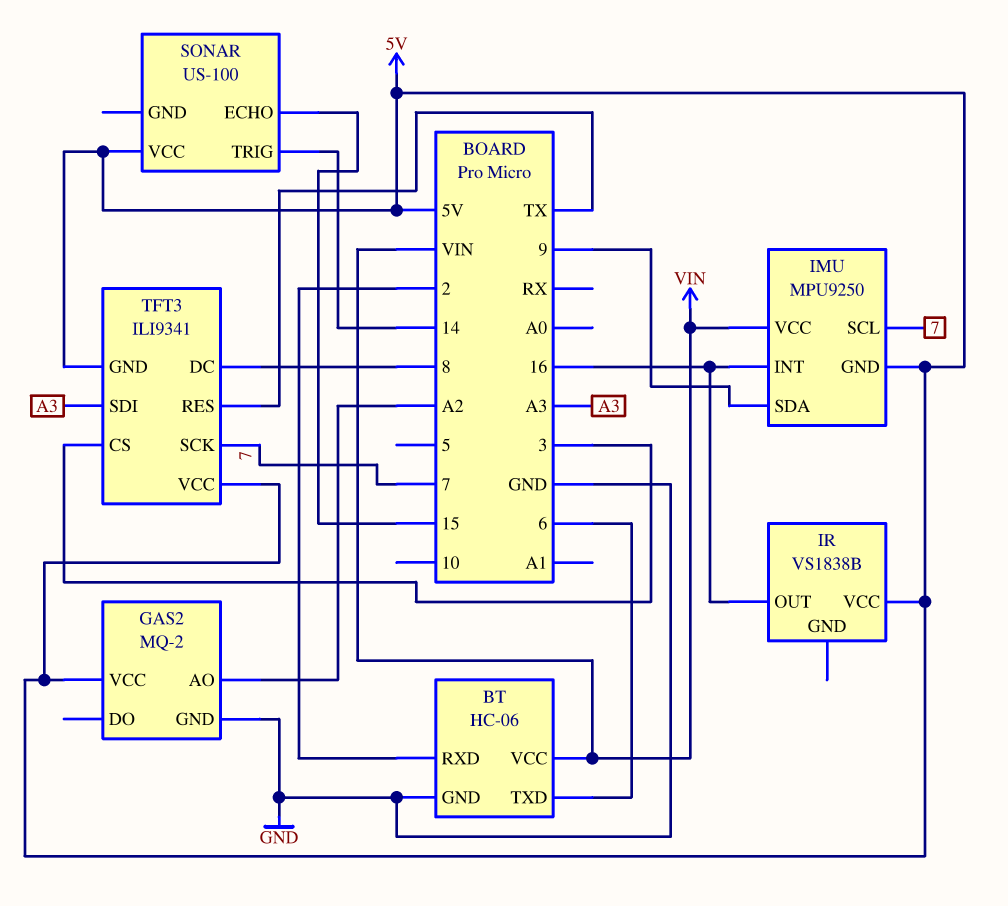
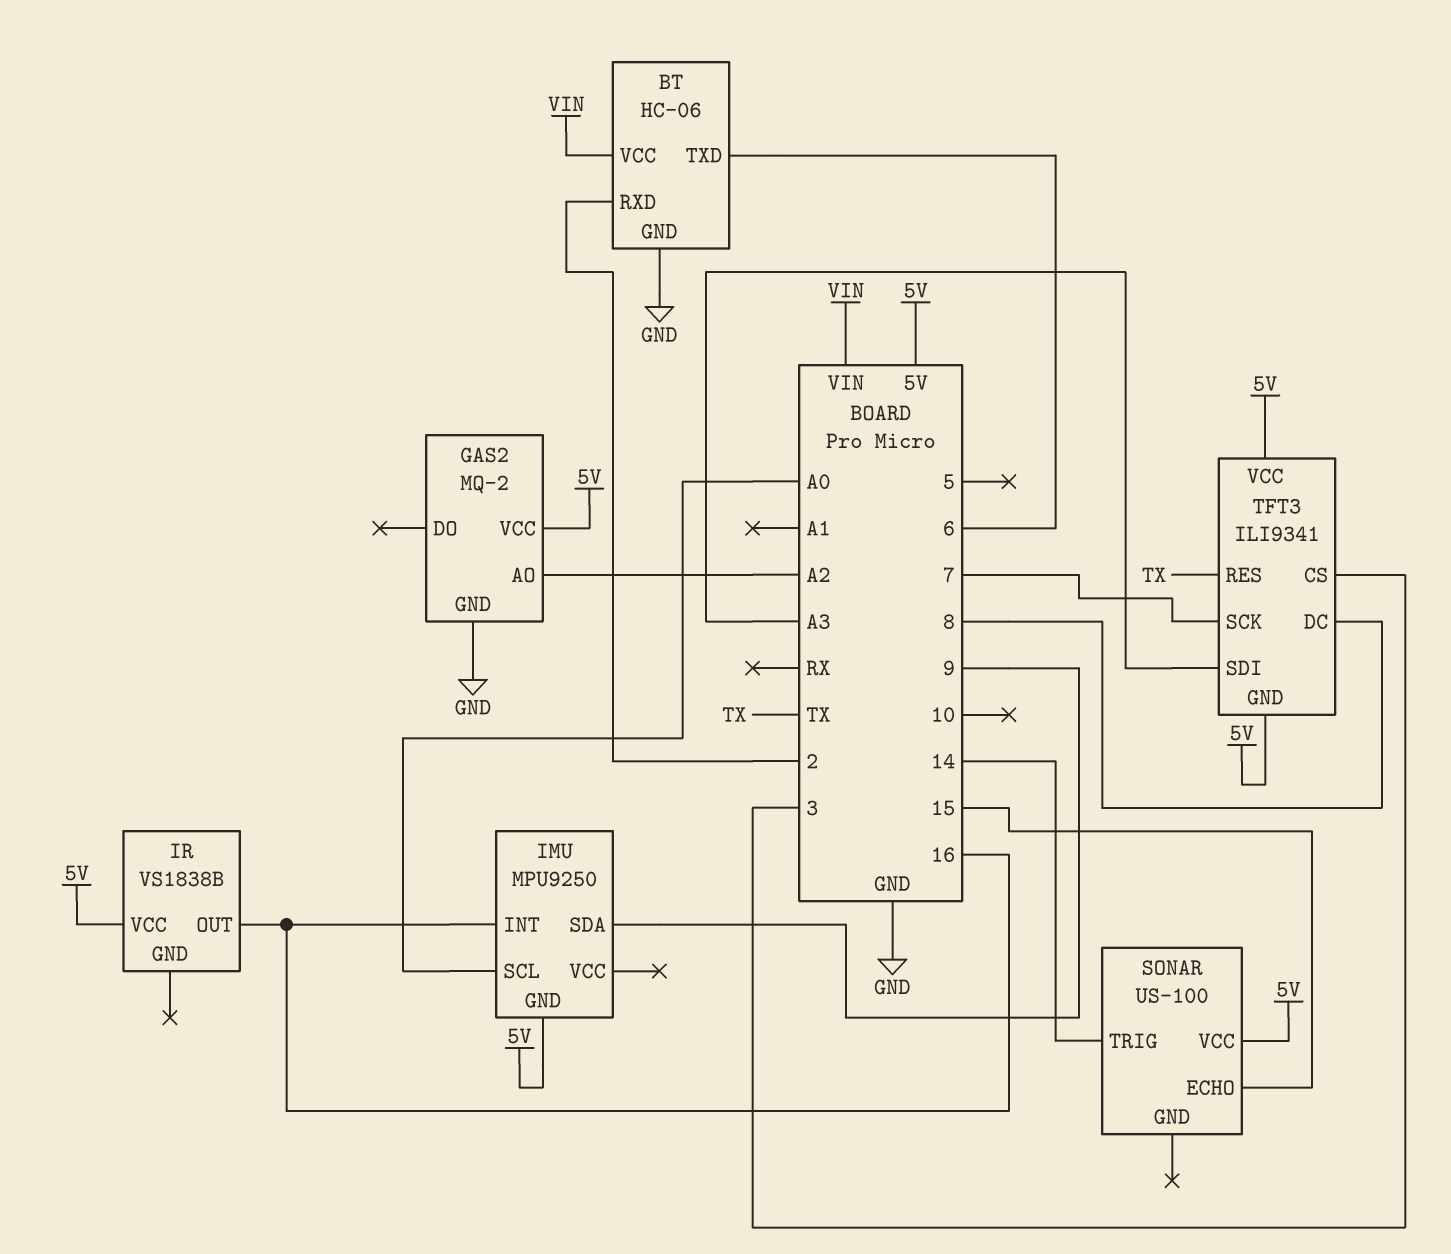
IMU pin SCL: 7 -> A0
IMU pin VCC: VIN -> none

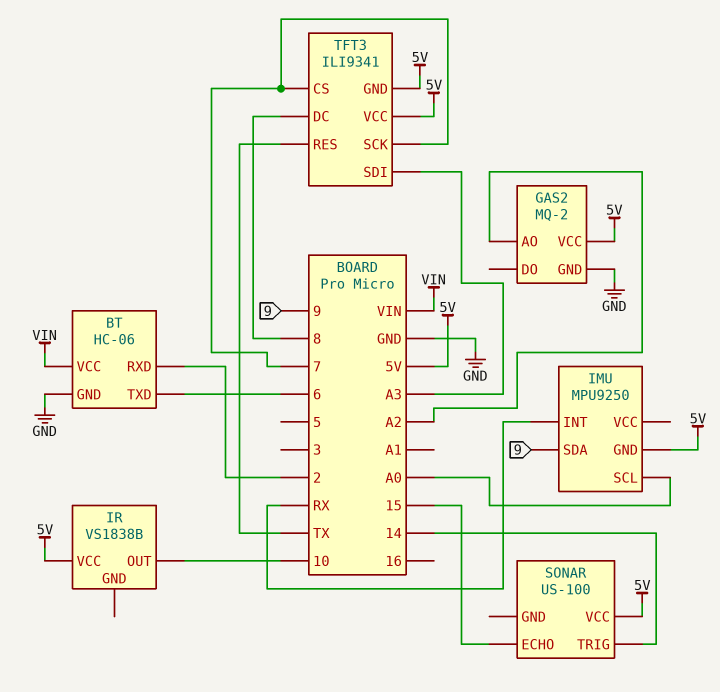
IMU pin INT: 16 -> RX
IR pin OUT: 16 -> 10
TFT3 pin CS: 3 -> 7

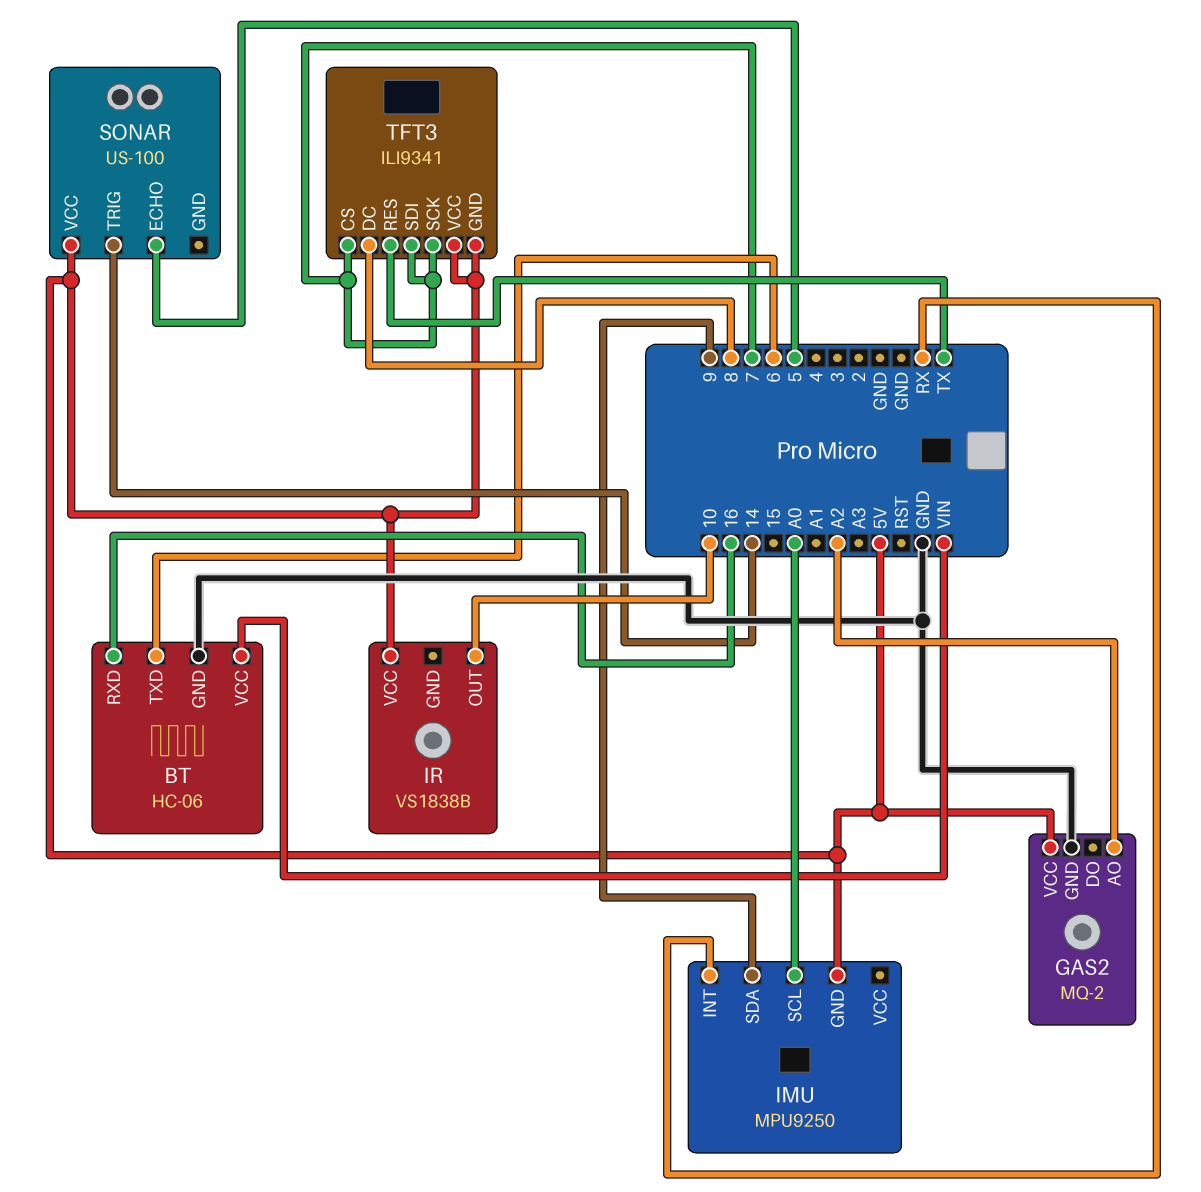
BT pin RXD: 2 -> 16
SONAR pin ECHO: 15 -> 5
TFT3 pin SDI: A3 -> 7

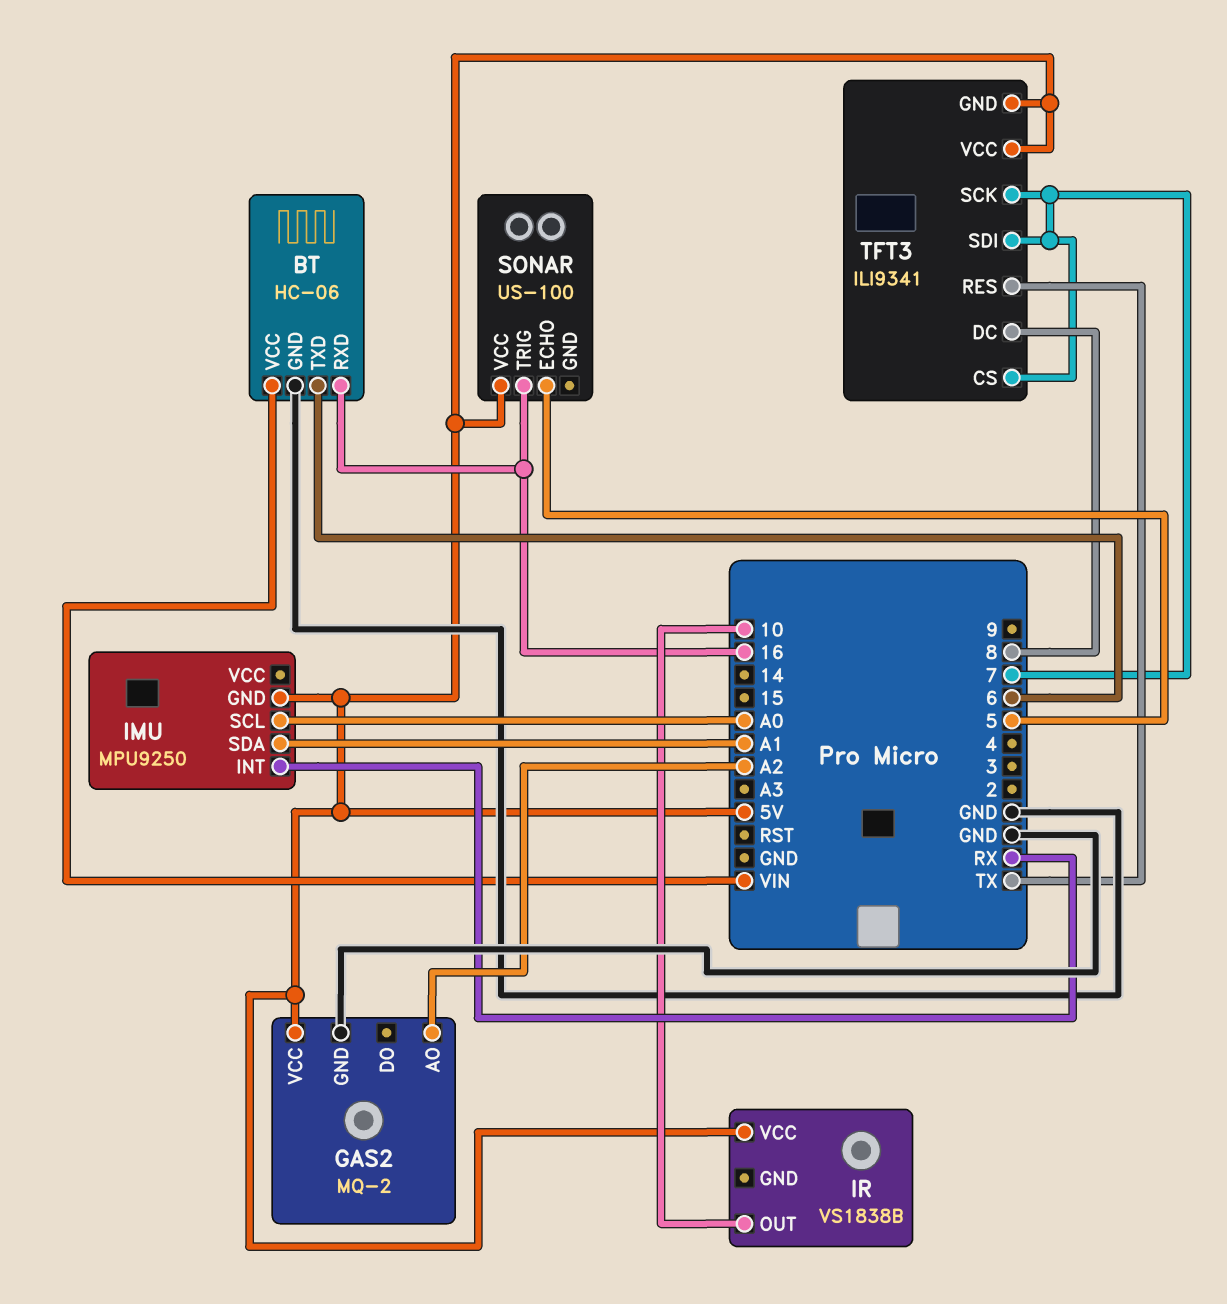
IMU pin SDA: 9 -> A1
SONAR pin TRIG: 14 -> 16

